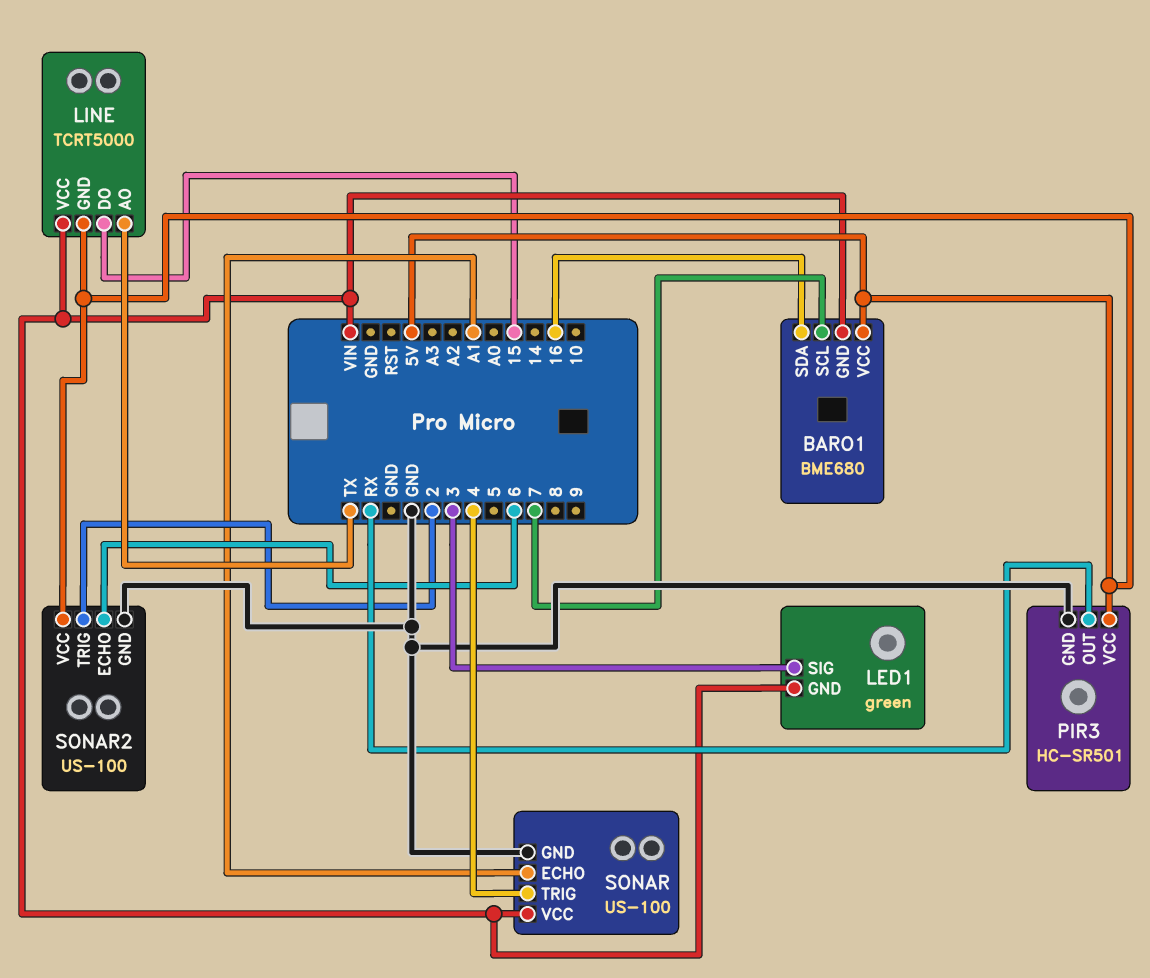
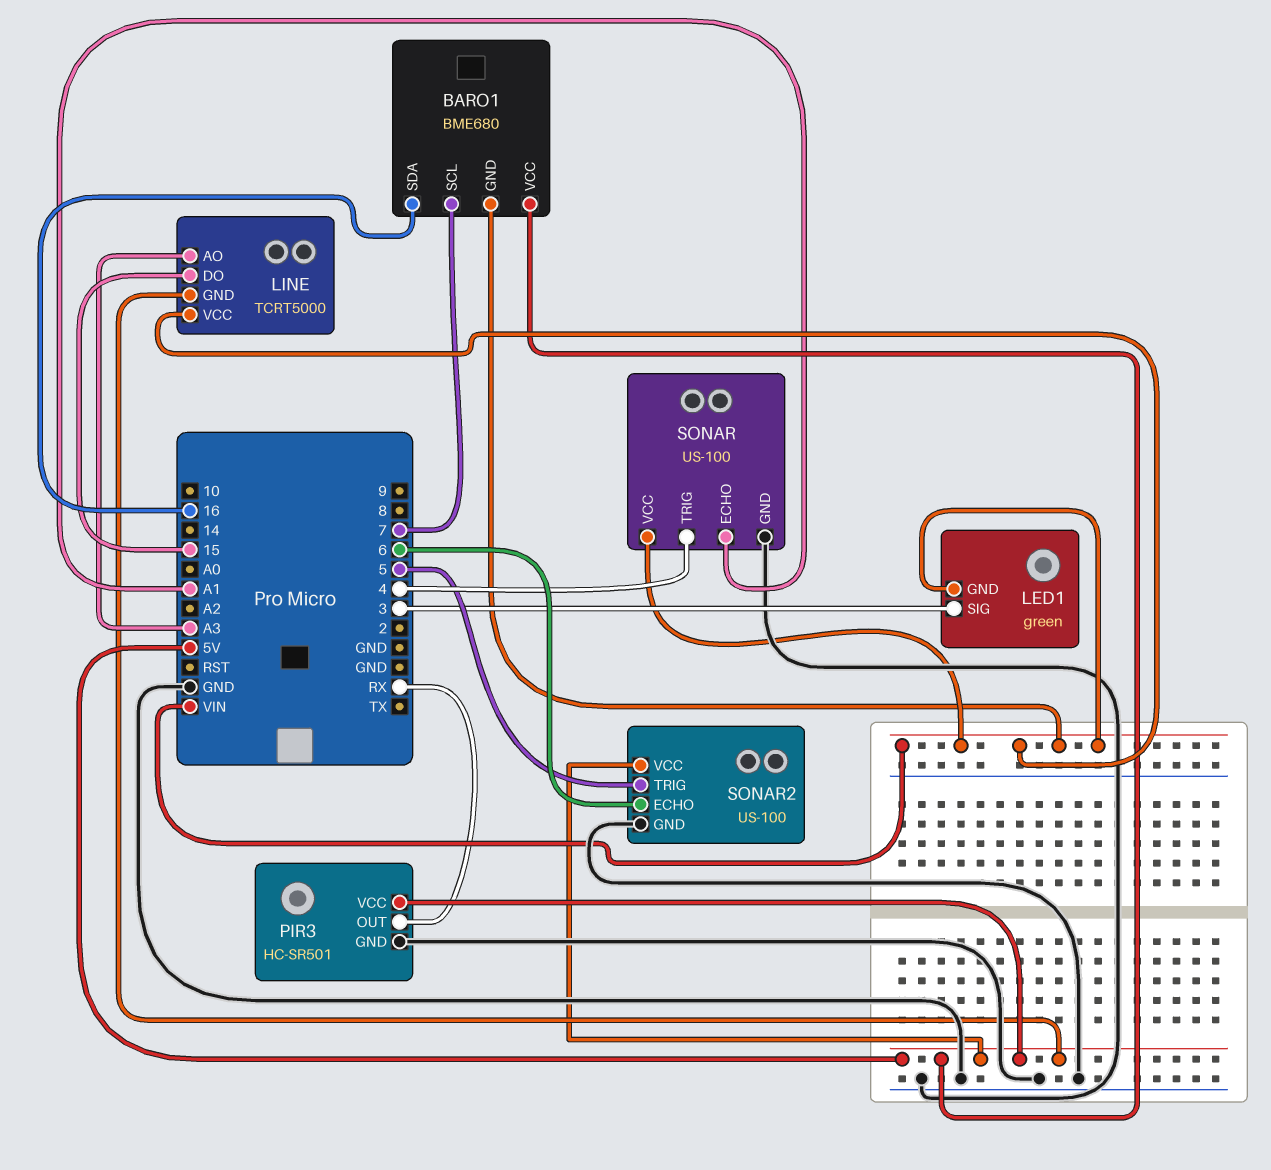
LINE pin AO: TX -> A3
SONAR2 pin TRIG: 2 -> 5

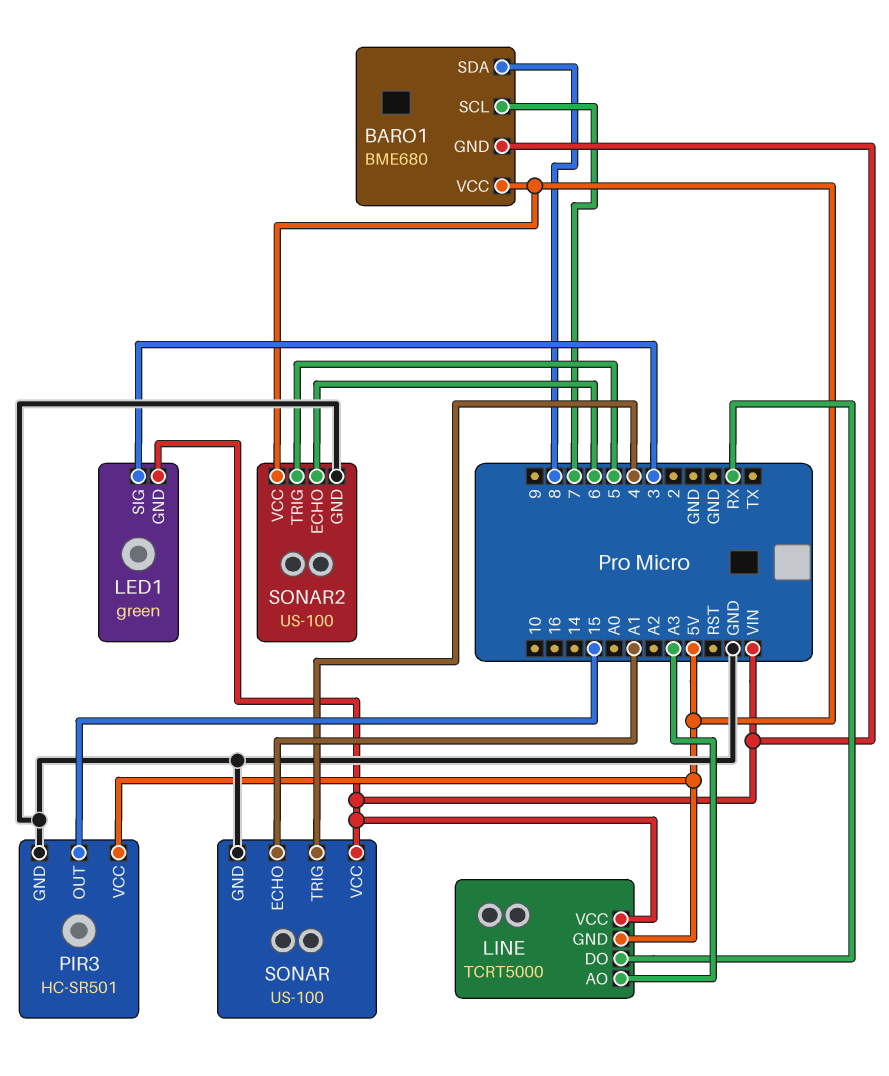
BARO1 pin SDA: 16 -> 8
LINE pin DO: 15 -> RX
PIR3 pin OUT: RX -> 15

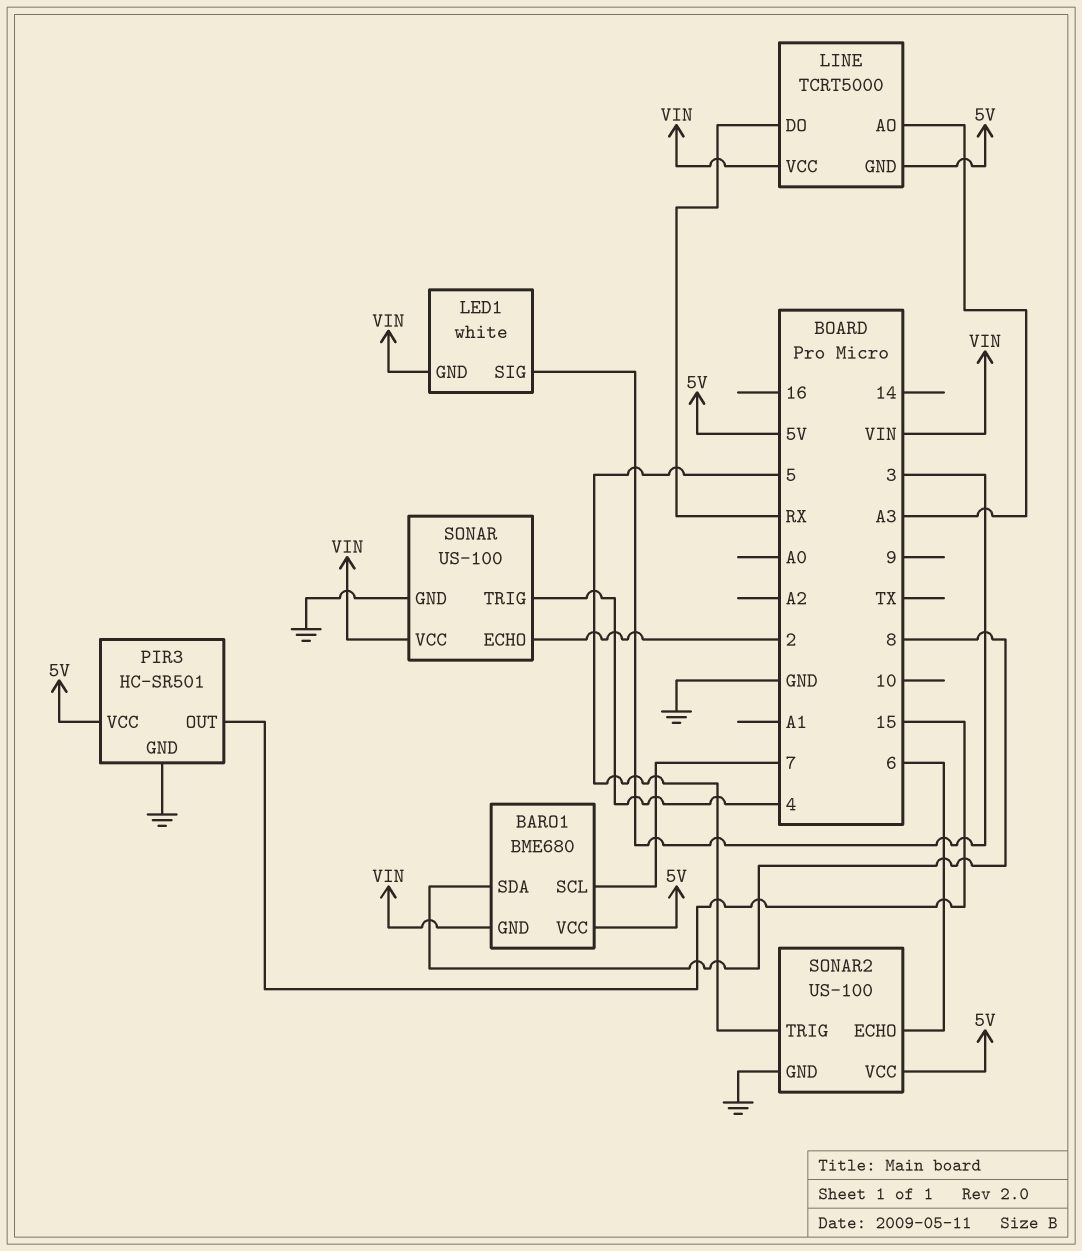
LED1: green -> white
SONAR pin ECHO: A1 -> 2

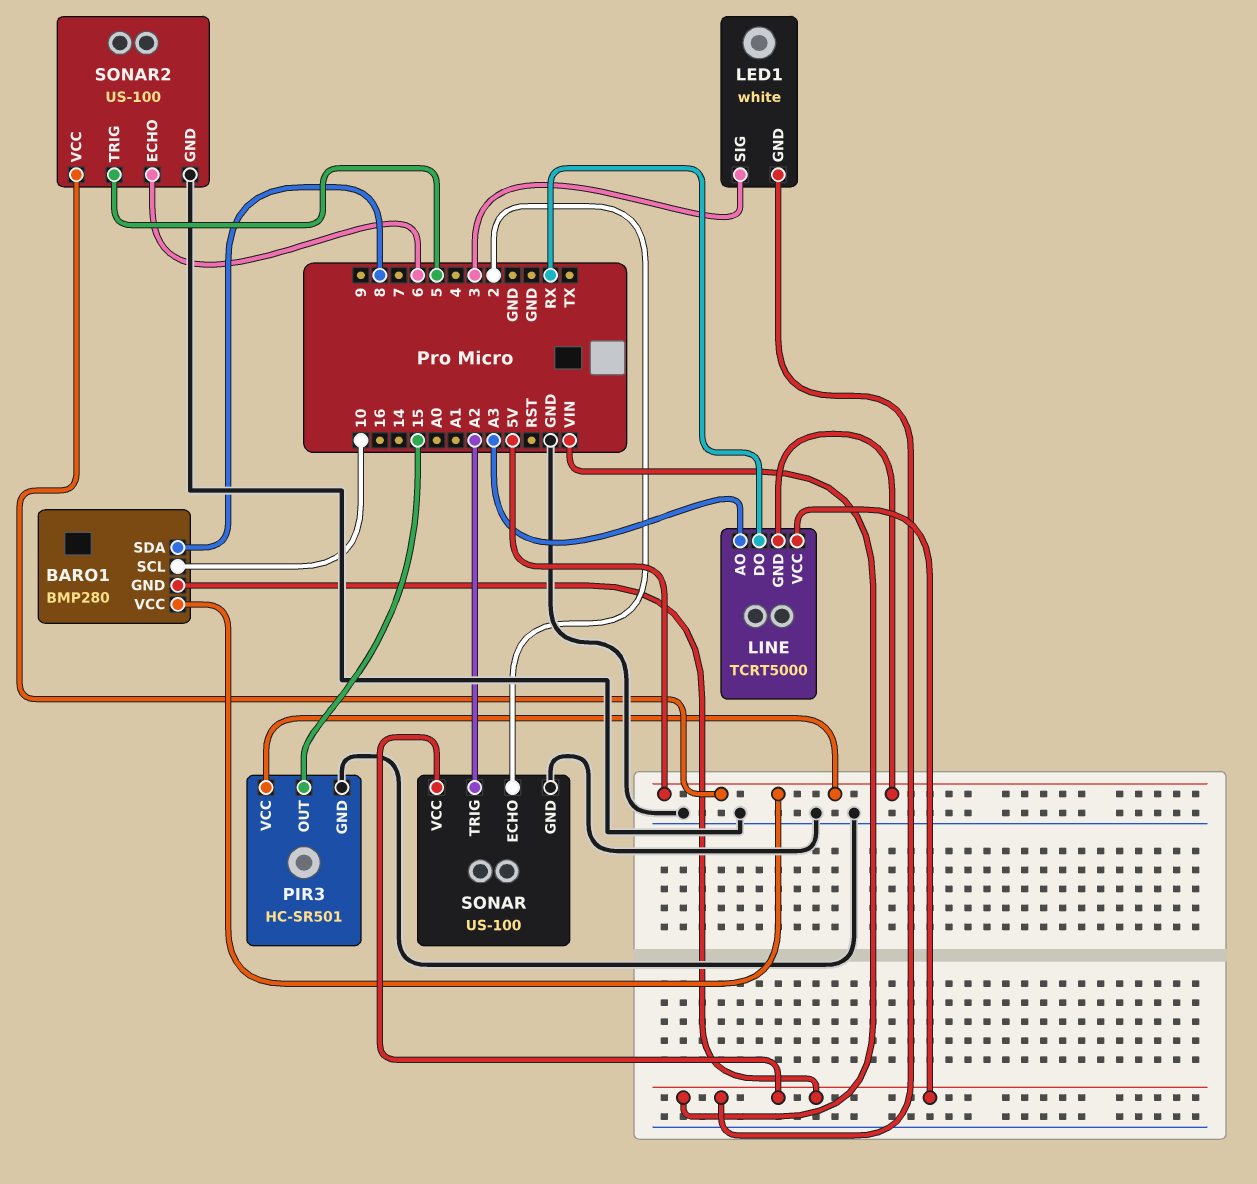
BARO1: BME680 -> BMP280
BARO1 pin SCL: 7 -> 10
SONAR pin TRIG: 4 -> A2

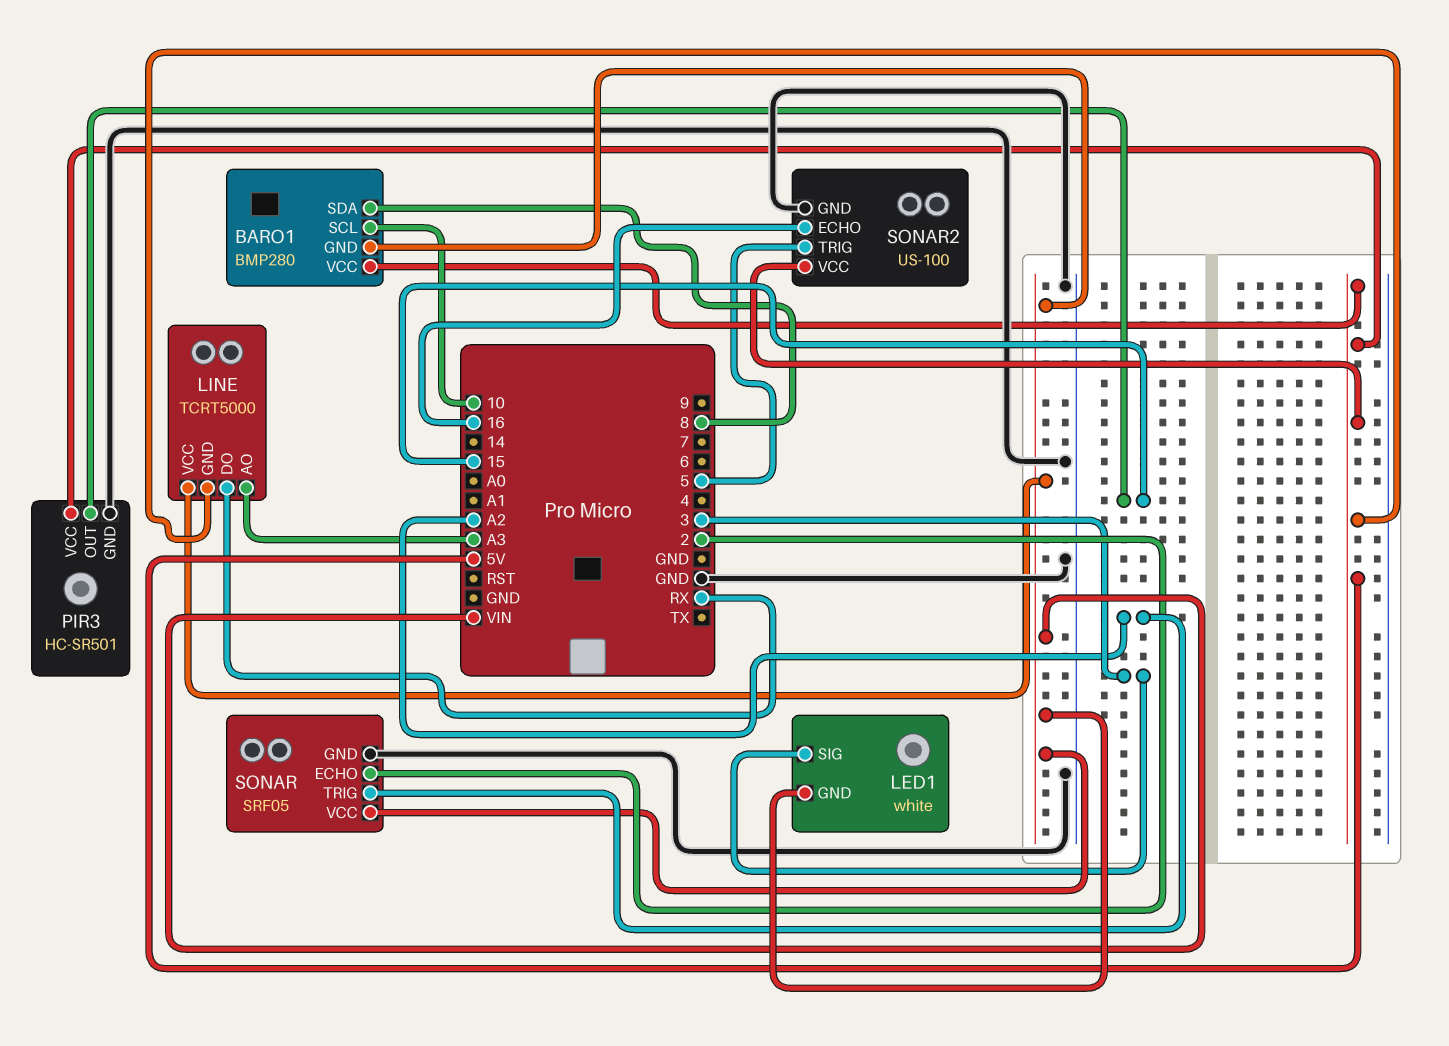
SONAR: US-100 -> SRF05
SONAR2 pin ECHO: 6 -> 16

